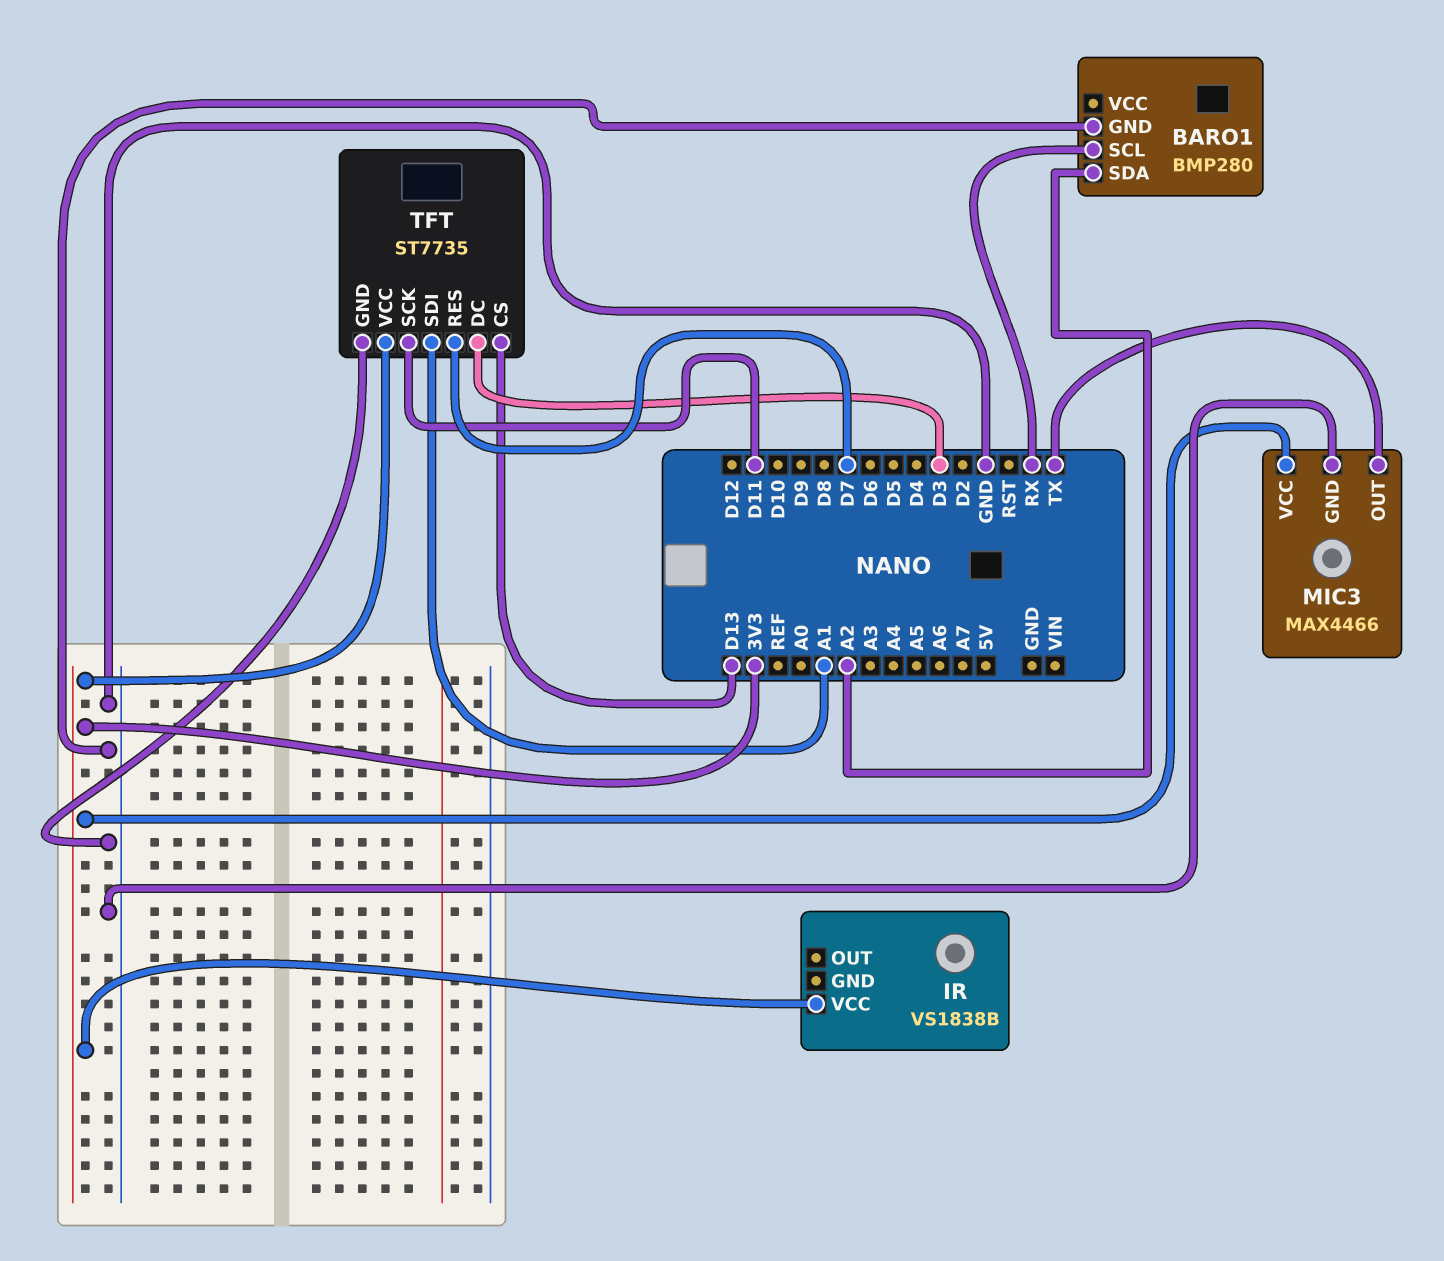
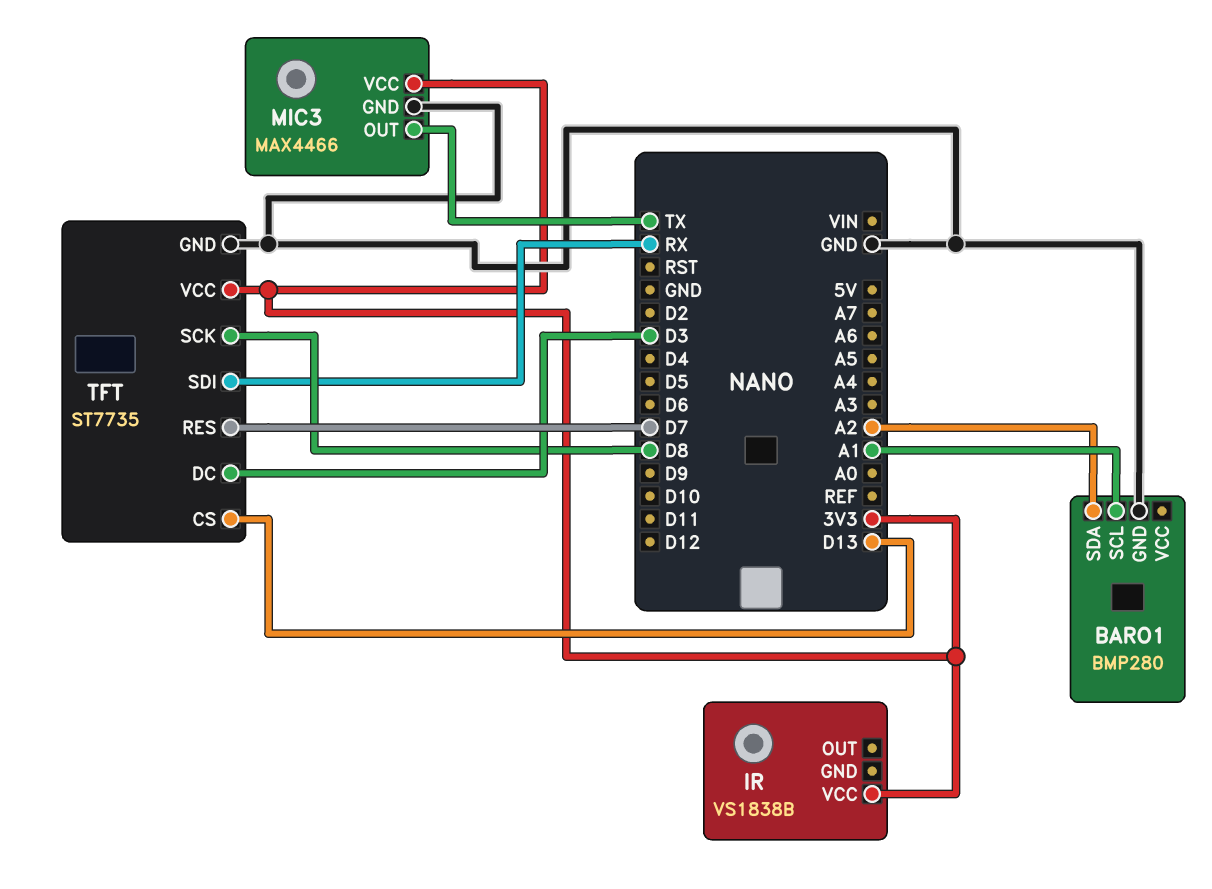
BARO1 pin SCL: RX -> A1
TFT pin SCK: D11 -> D8
TFT pin SDI: A1 -> RX

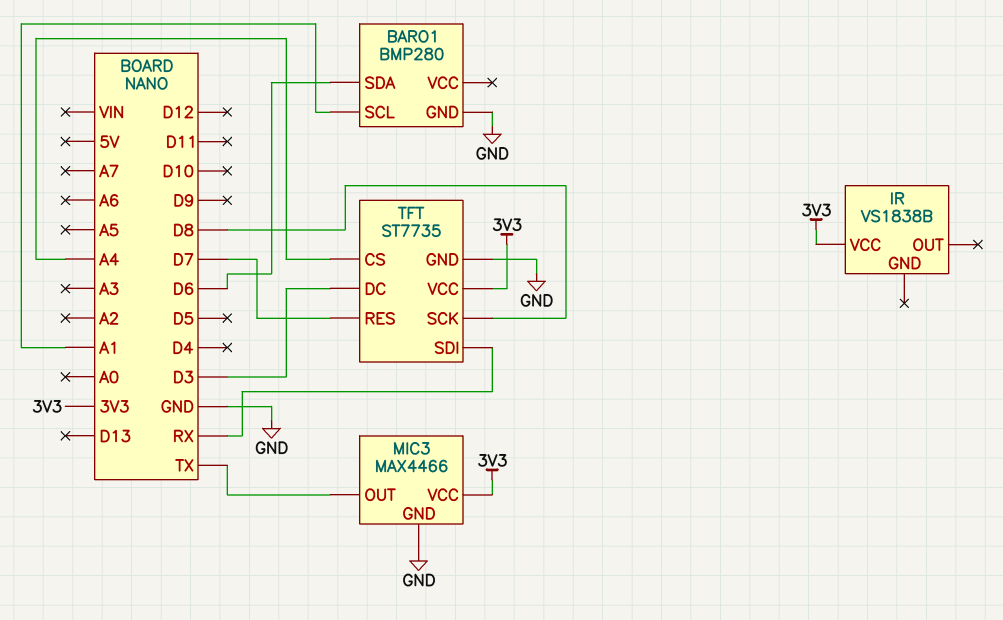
BARO1 pin SDA: A2 -> D6
TFT pin CS: D13 -> A4

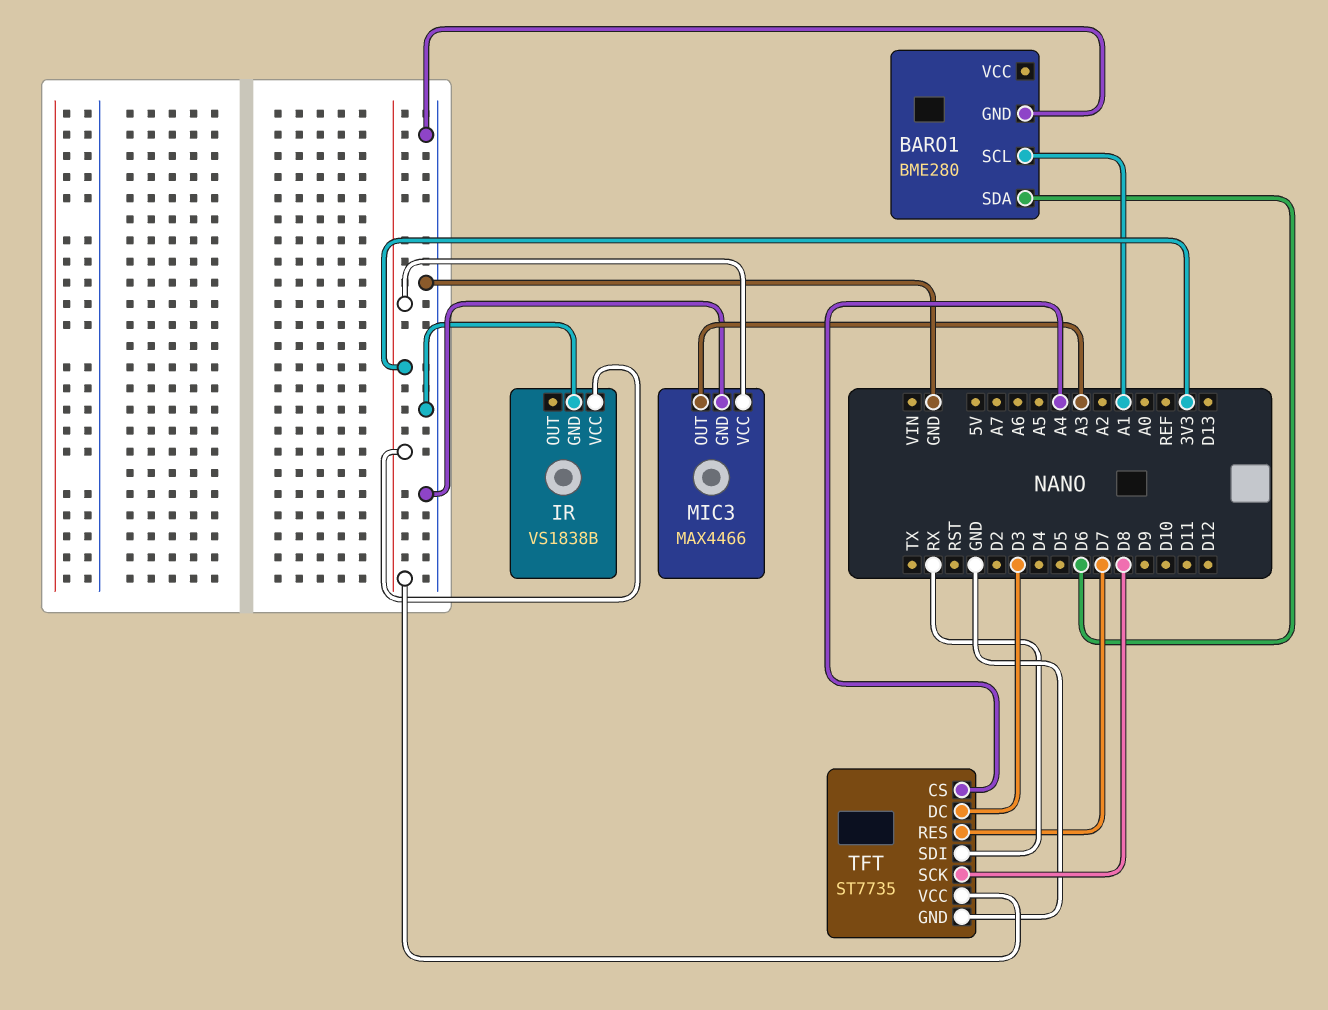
BARO1: BMP280 -> BME280
IR pin GND: none -> GND
MIC3 pin OUT: TX -> A3

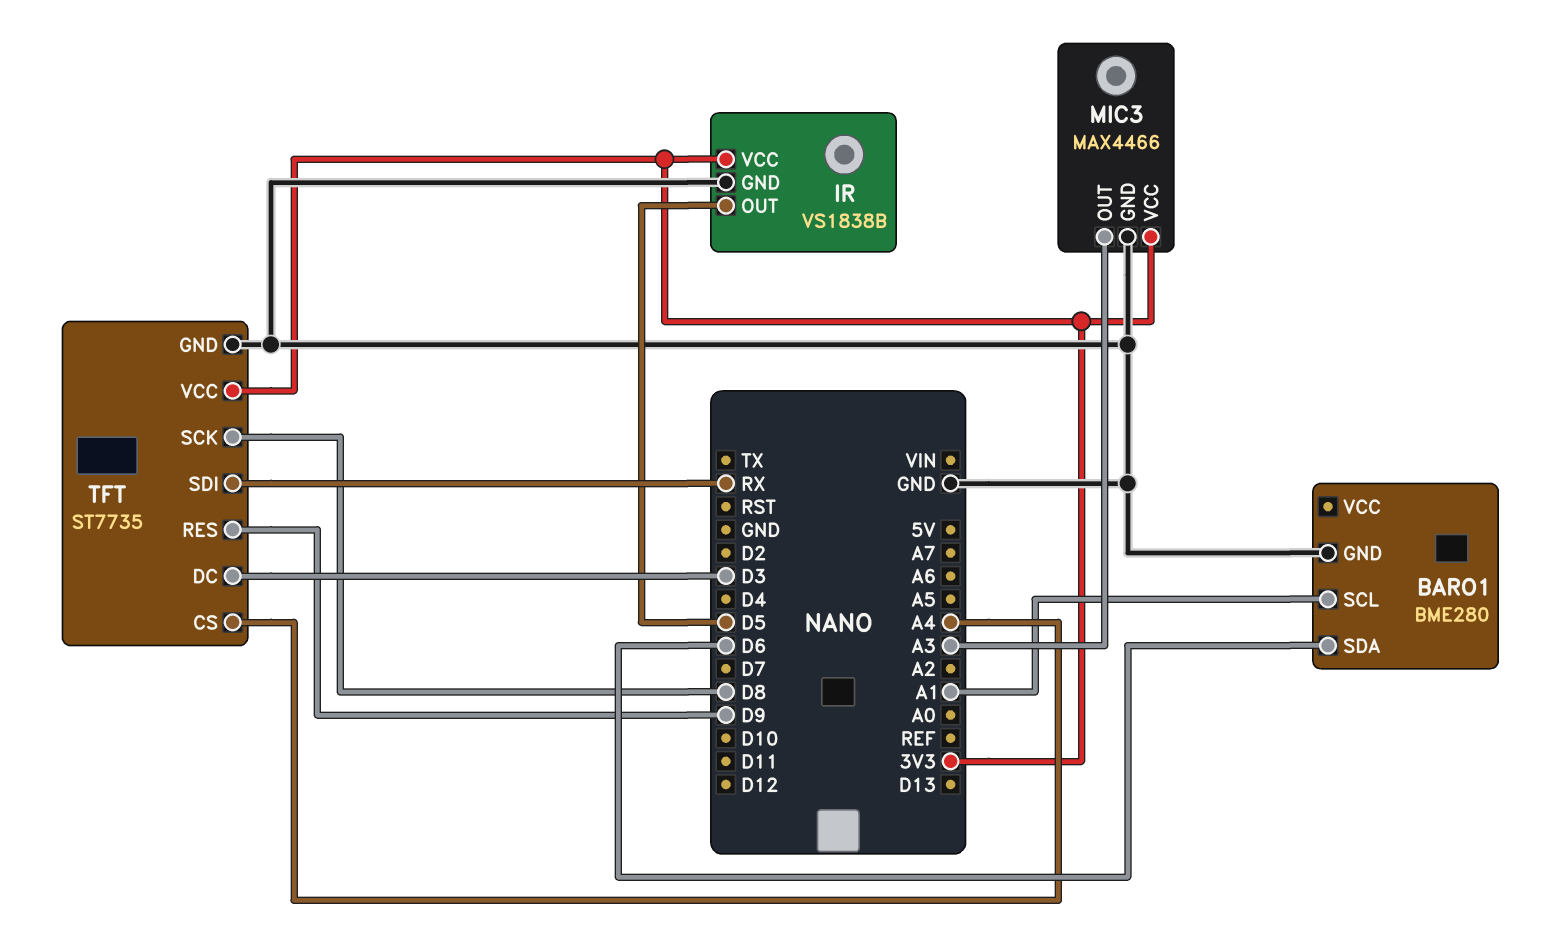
IR pin OUT: none -> D5
TFT pin RES: D7 -> D9

